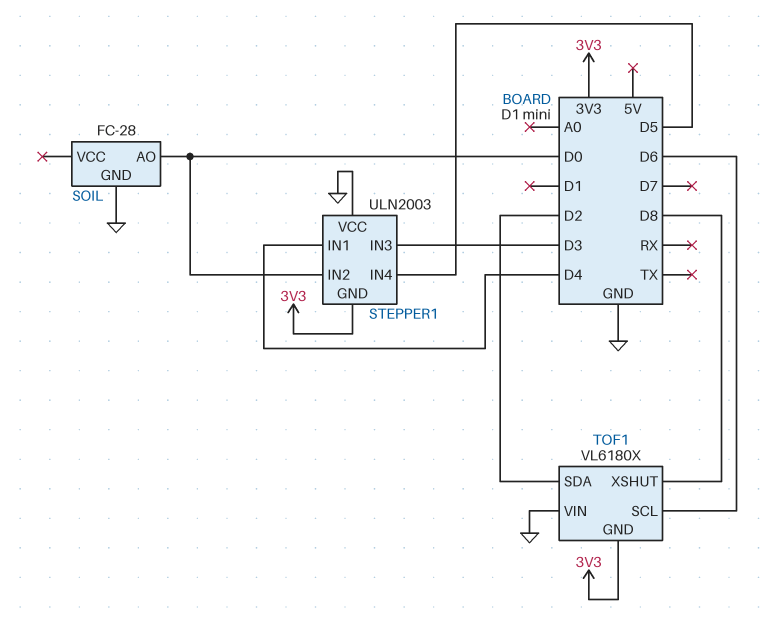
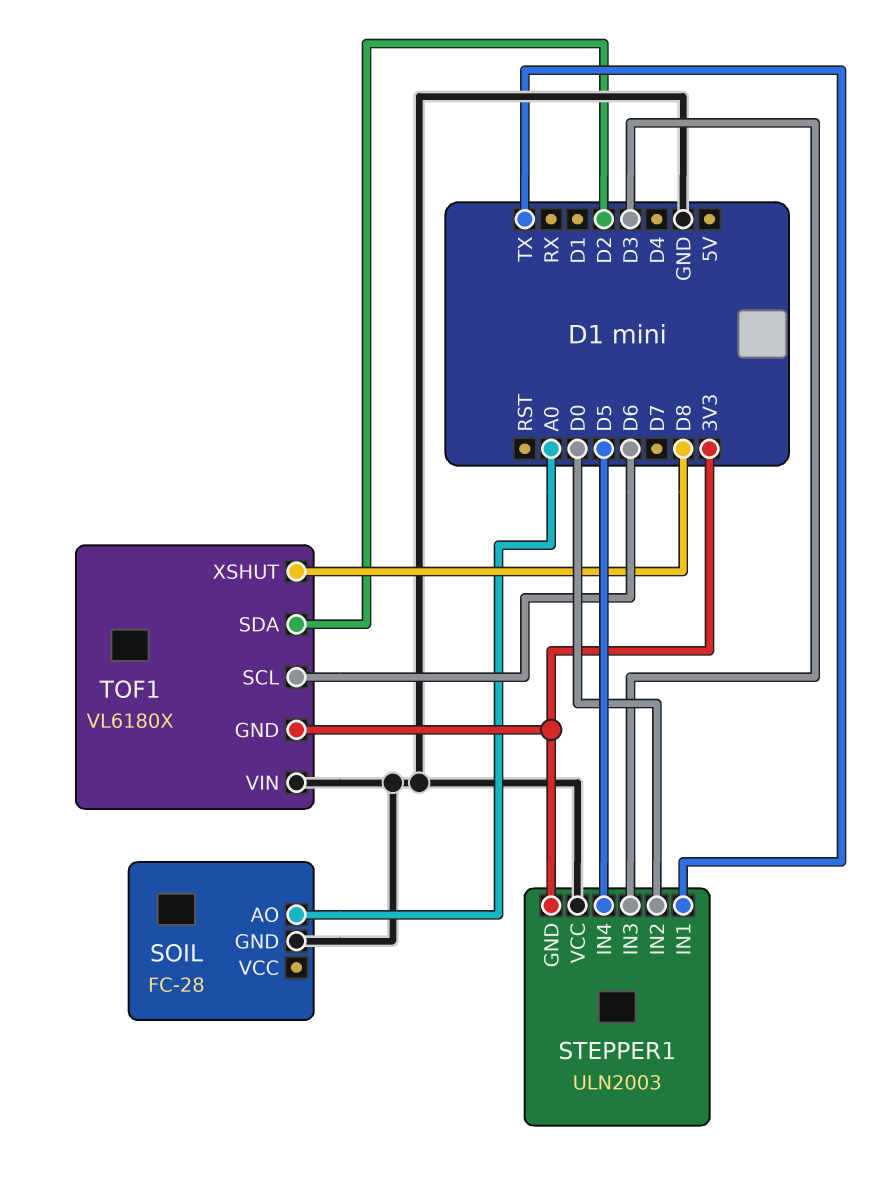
SOIL pin AO: D0 -> A0
STEPPER1 pin IN1: D4 -> TX

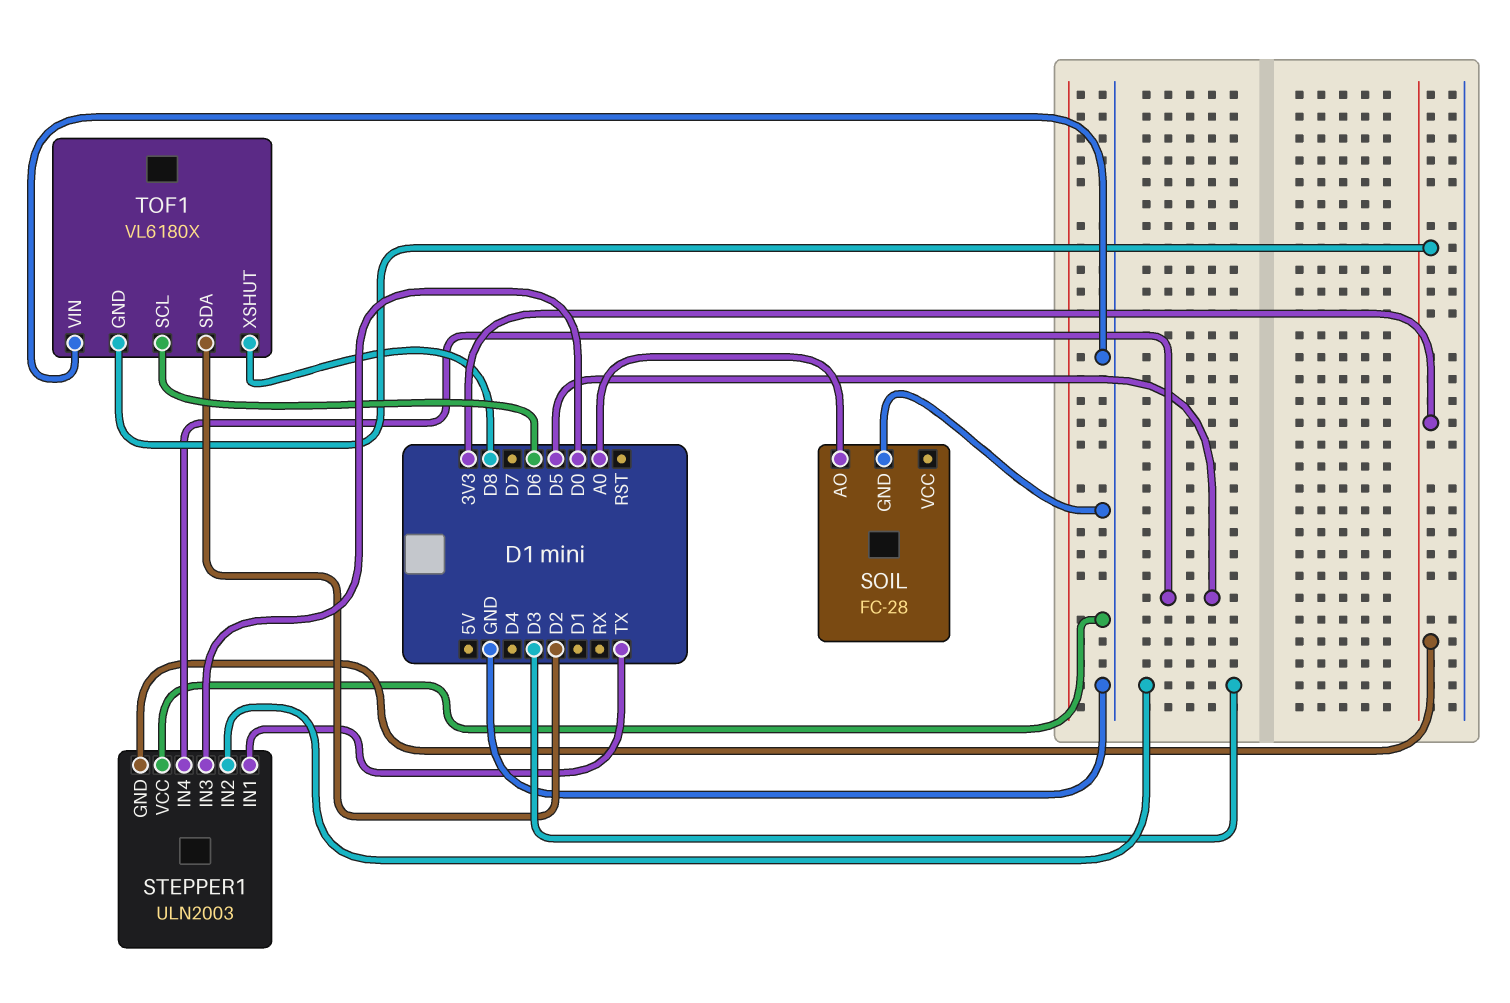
STEPPER1 pin IN2: D0 -> D3
STEPPER1 pin IN3: D3 -> D0

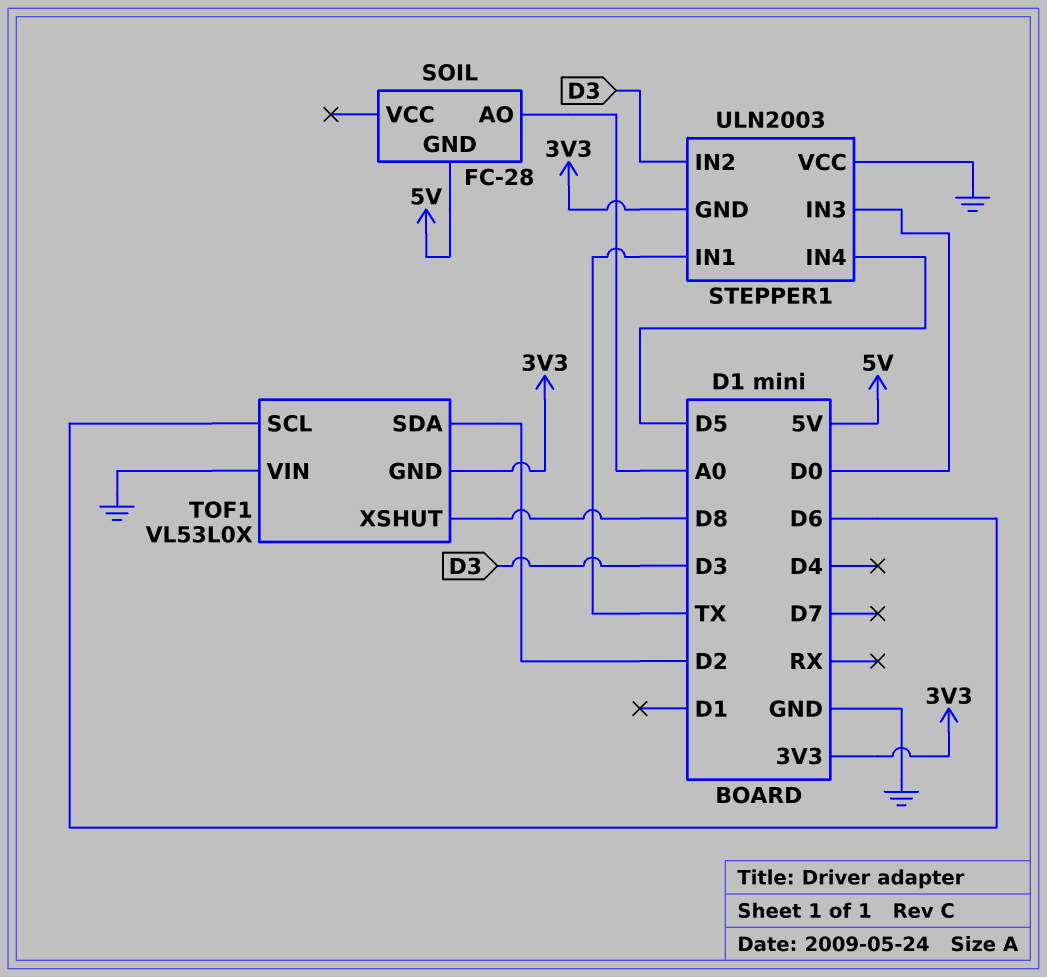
SOIL pin GND: GND -> 5V
TOF1: VL6180X -> VL53L0X

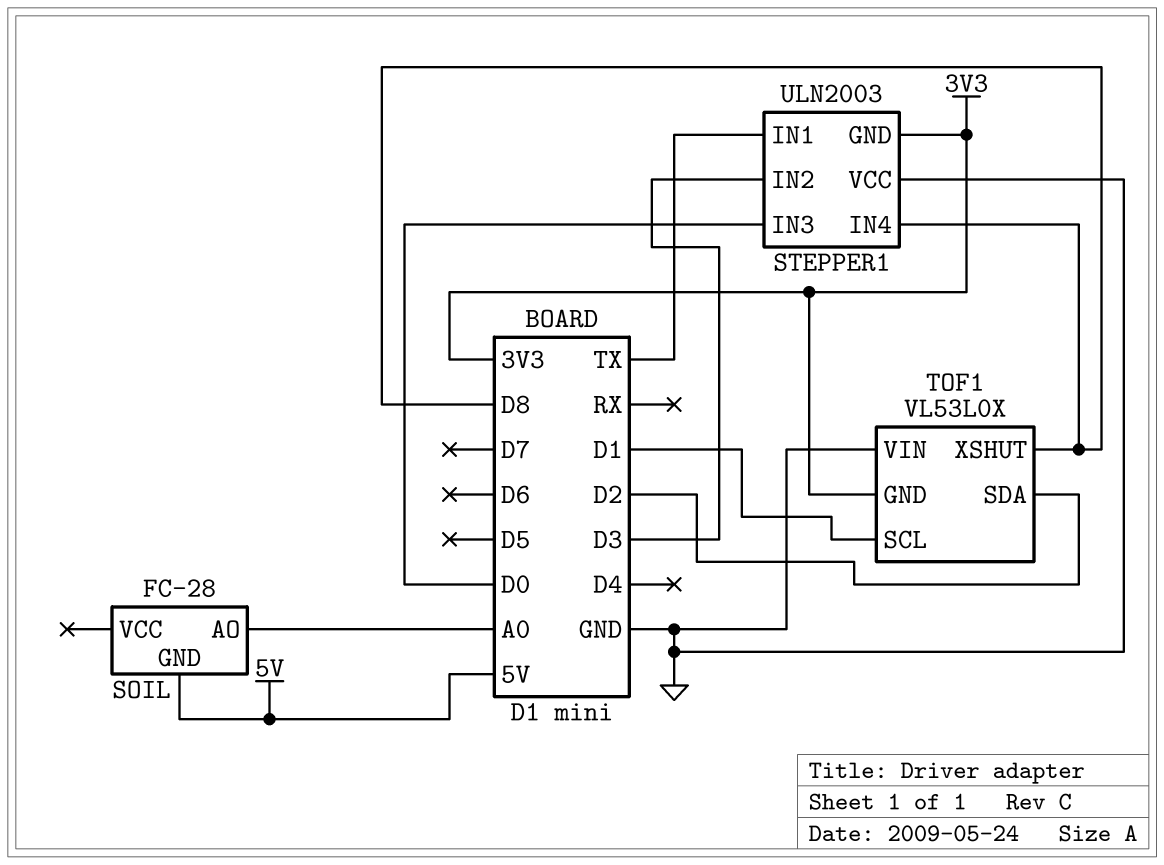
STEPPER1 pin IN4: D5 -> D8
TOF1 pin SCL: D6 -> D1

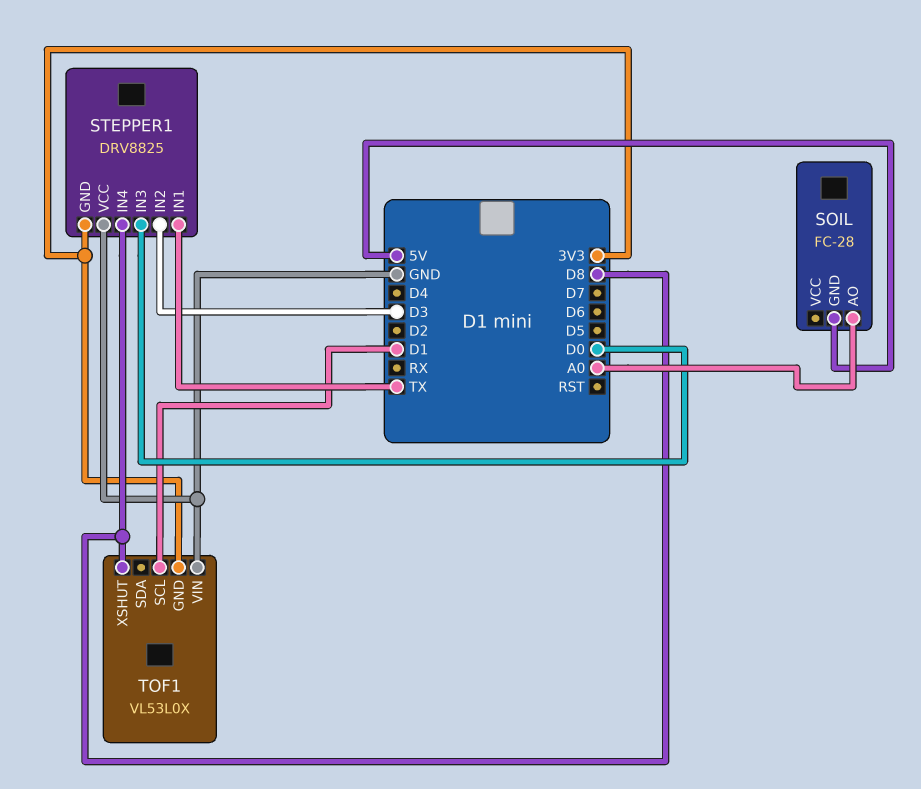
STEPPER1: ULN2003 -> DRV8825
TOF1 pin SDA: D2 -> none

